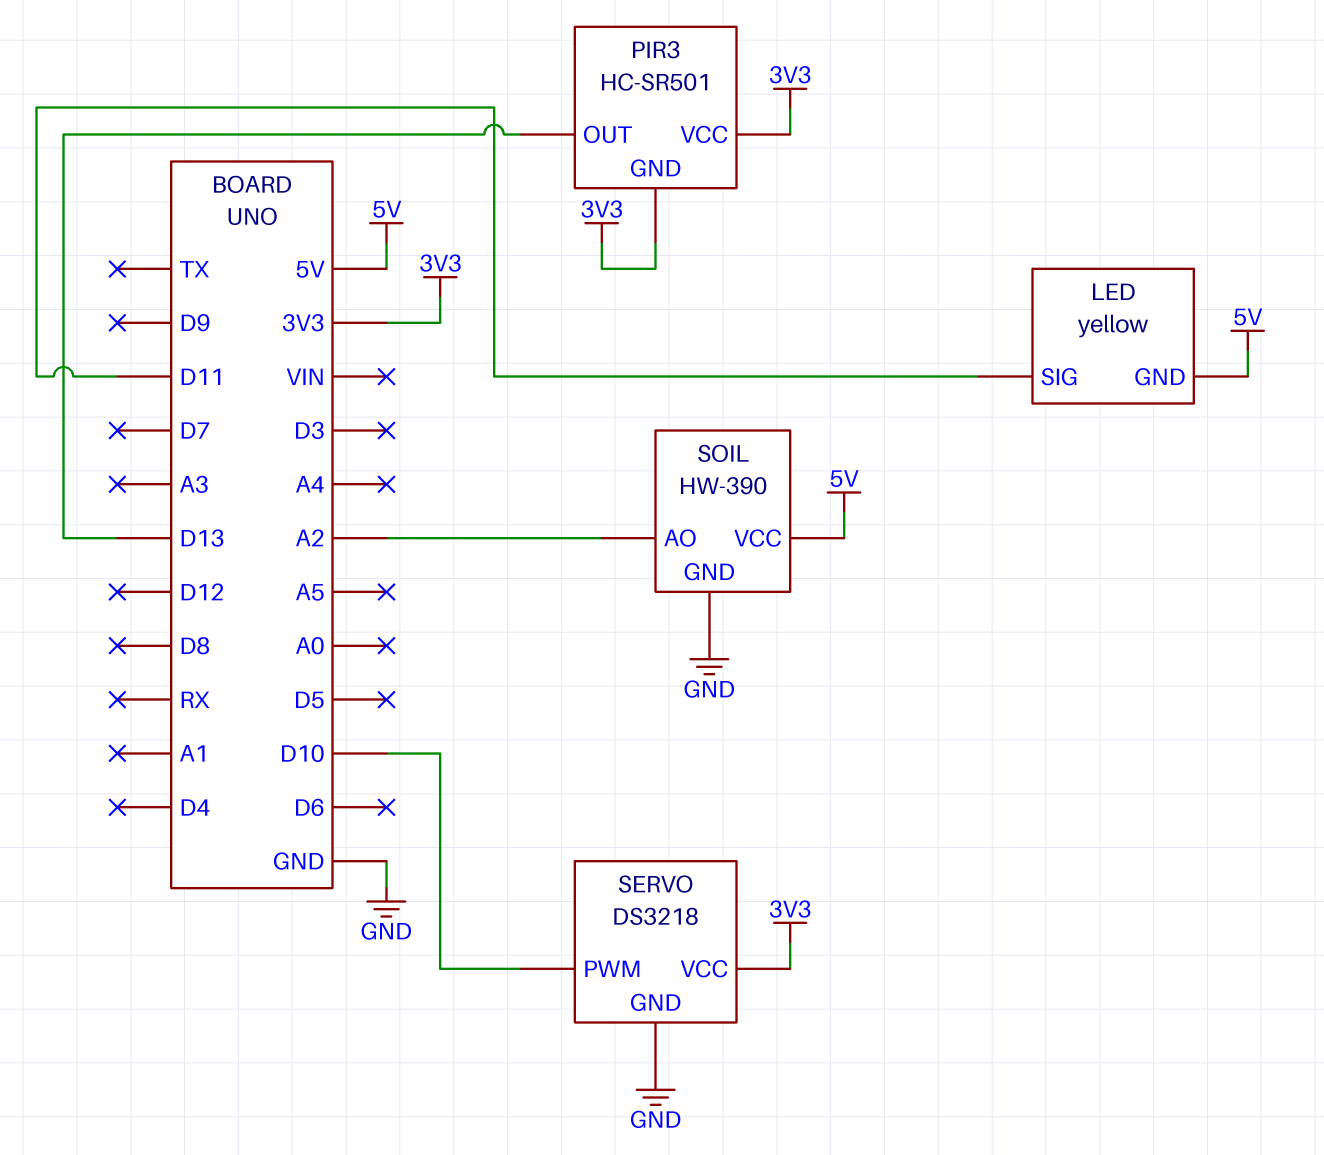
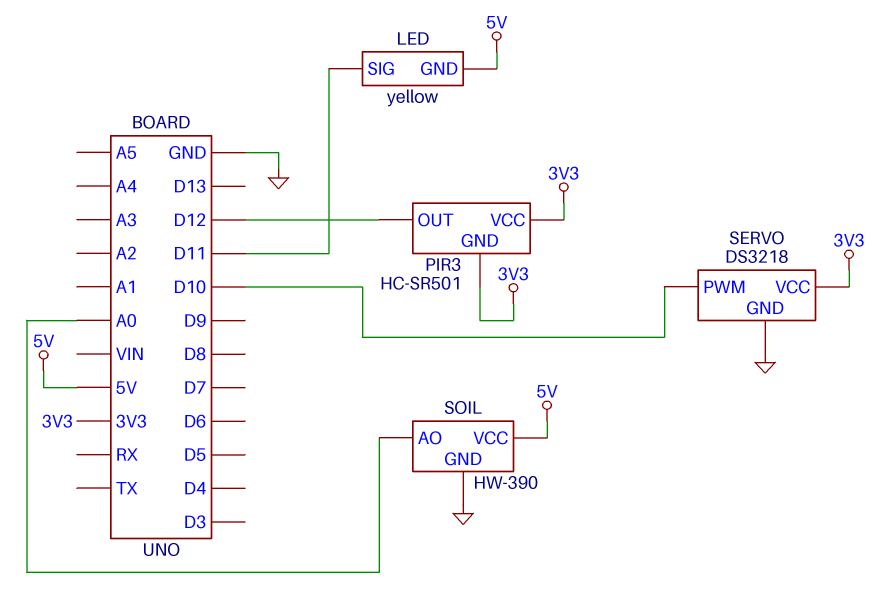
PIR3 pin OUT: D13 -> D12
SOIL pin AO: A2 -> A0

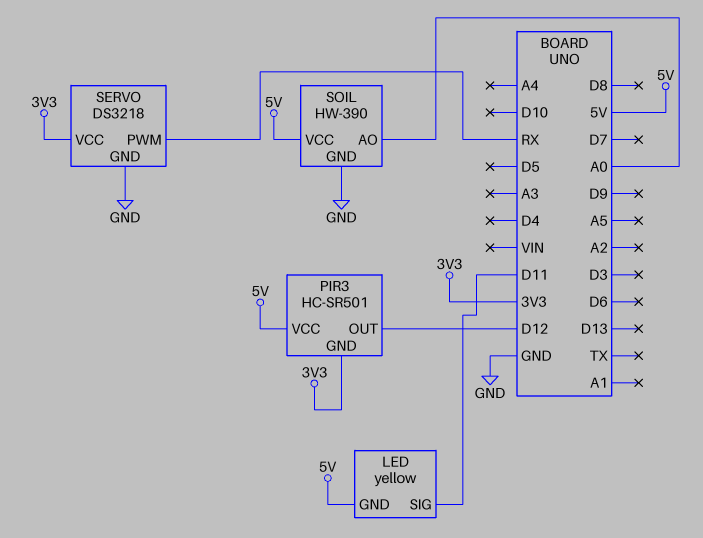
PIR3 pin VCC: 3V3 -> 5V
SERVO pin PWM: D10 -> RX

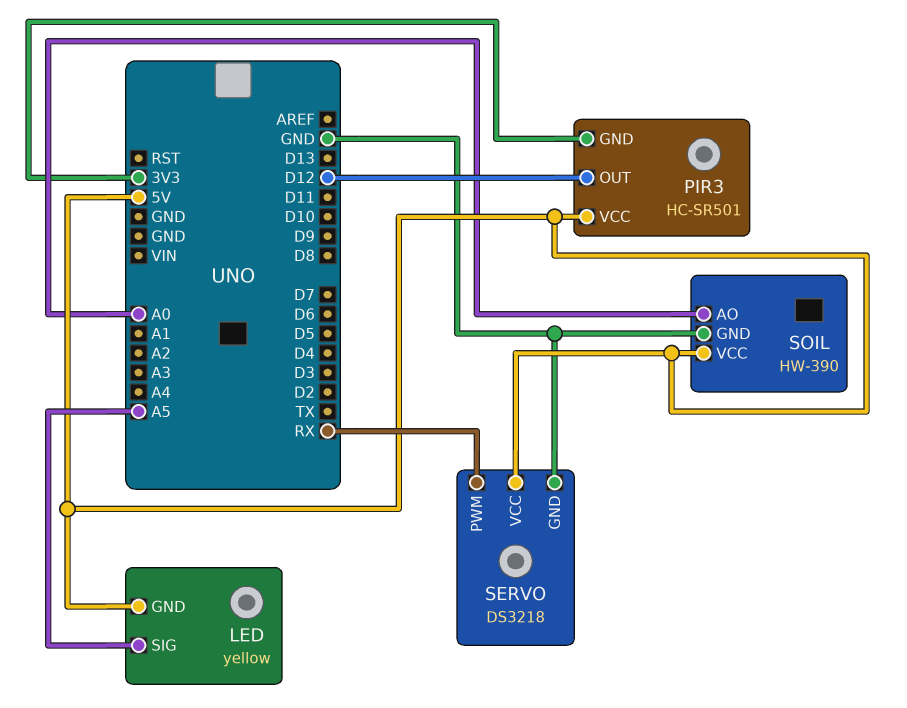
LED pin SIG: D11 -> A5
SERVO pin VCC: 3V3 -> 5V

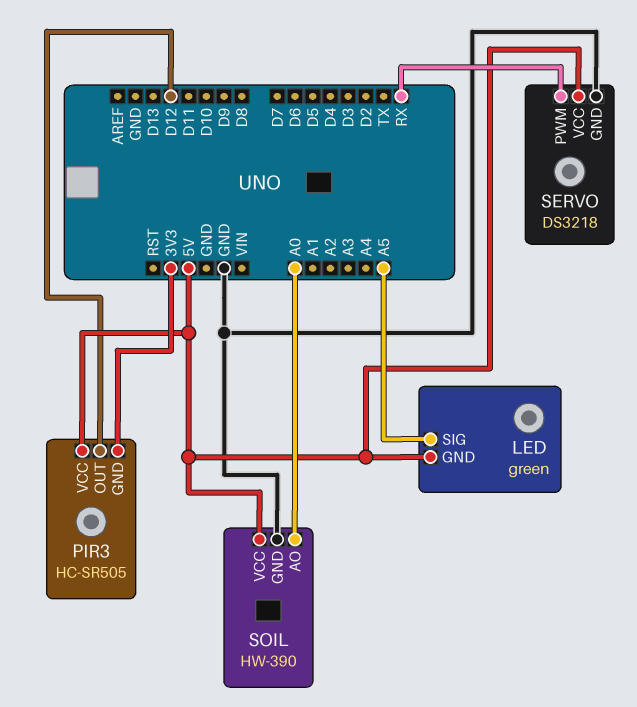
LED: yellow -> green
PIR3: HC-SR501 -> HC-SR505

